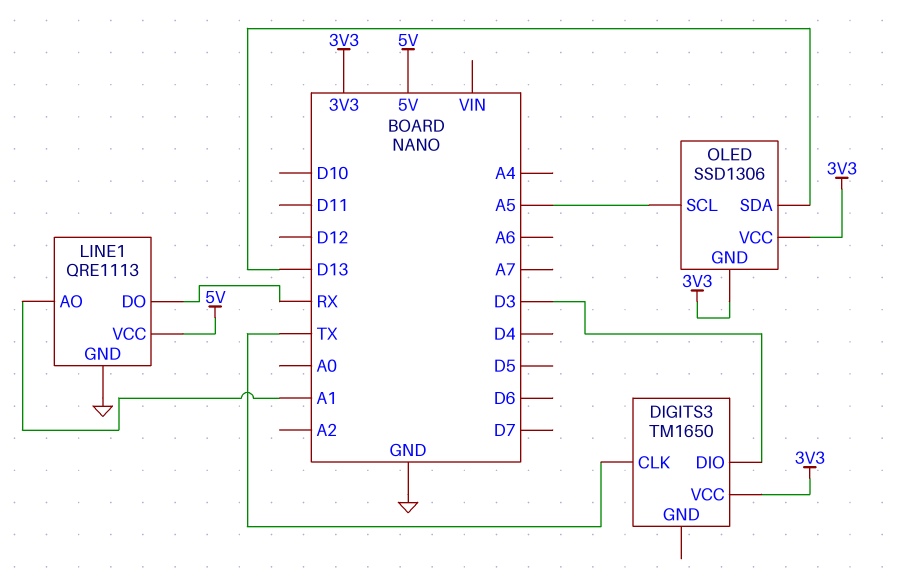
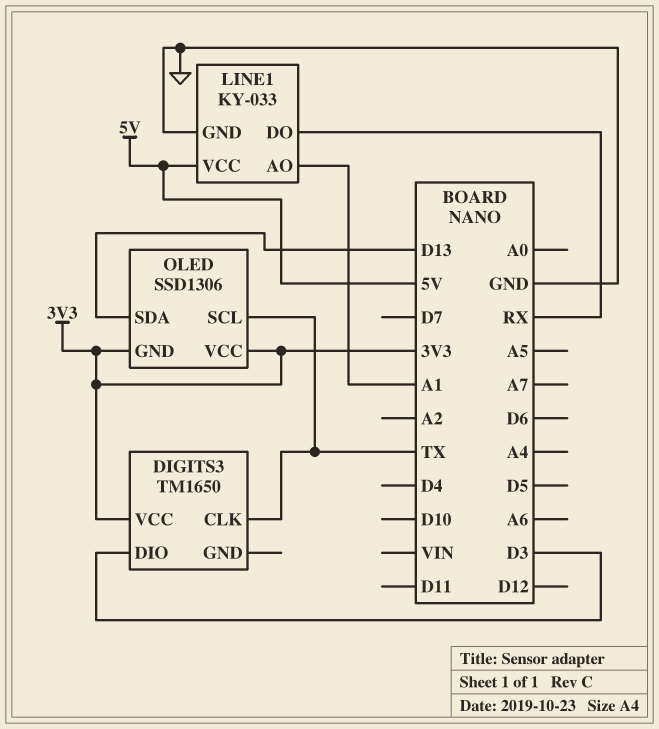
LINE1: QRE1113 -> KY-033
OLED pin SCL: A5 -> TX

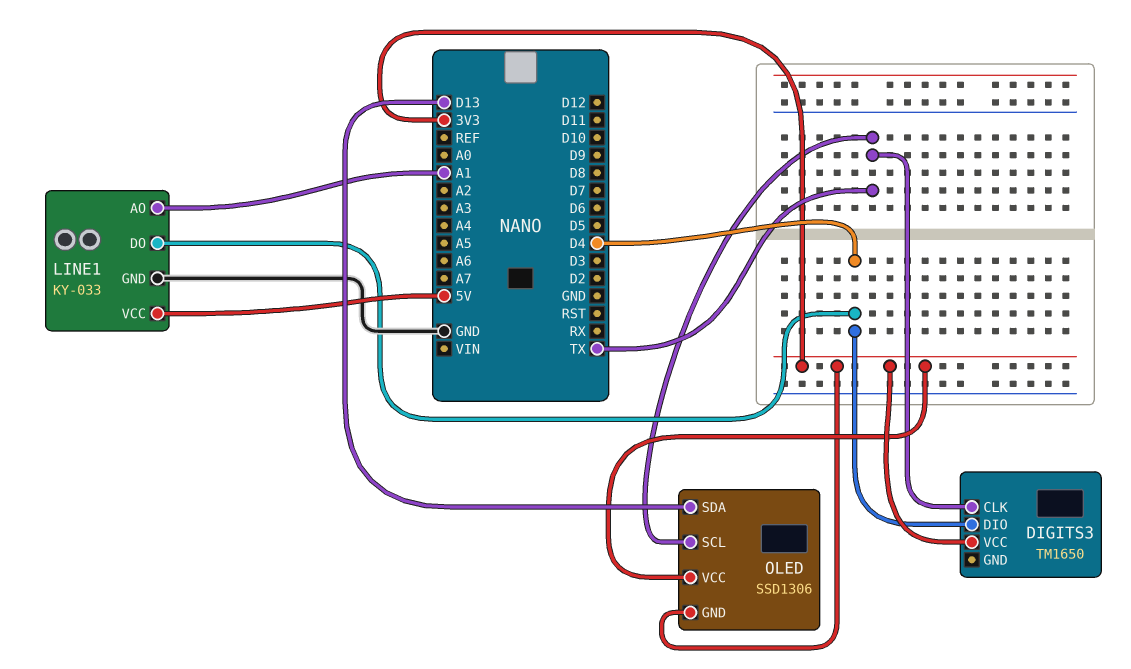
DIGITS3 pin DIO: D3 -> D4
LINE1 pin DO: RX -> D4

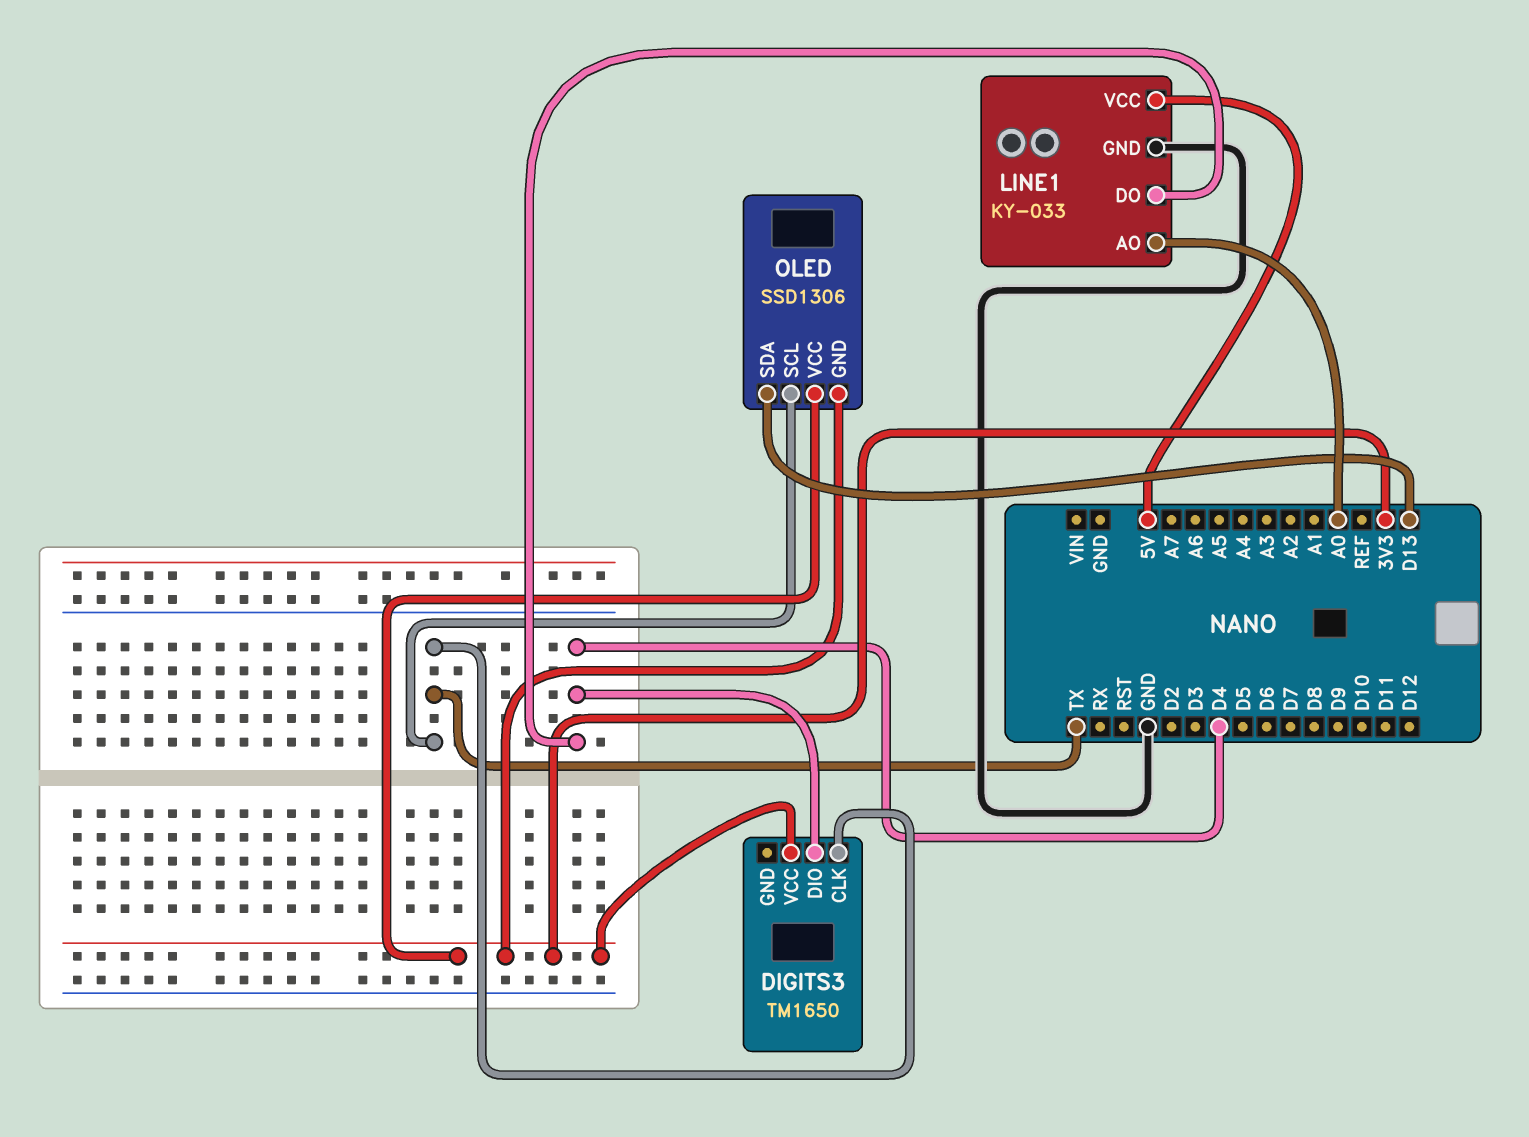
LINE1 pin AO: A1 -> A0

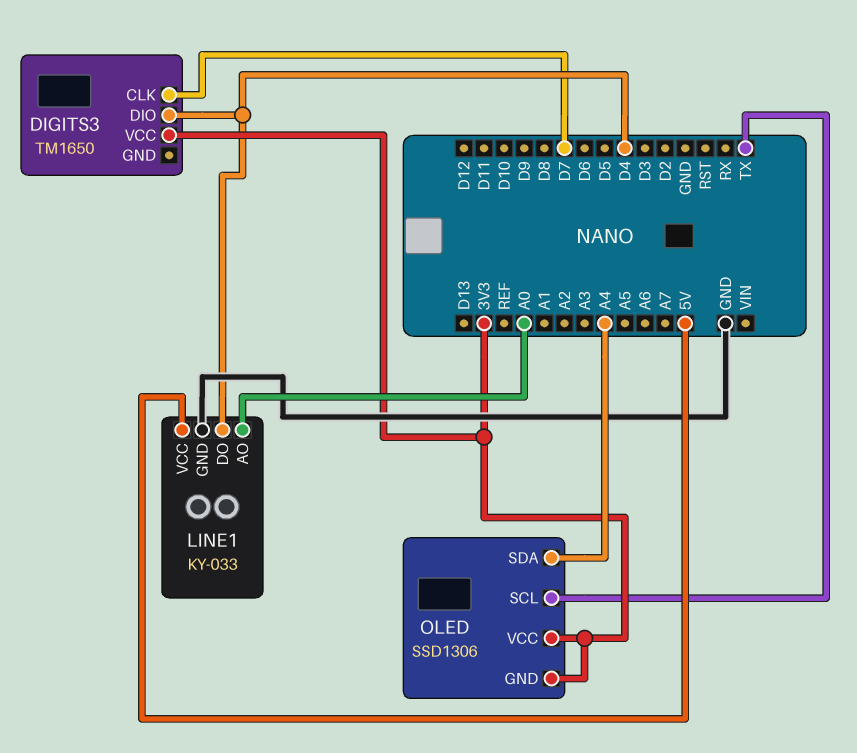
DIGITS3 pin CLK: TX -> D7
OLED pin SDA: D13 -> A4

